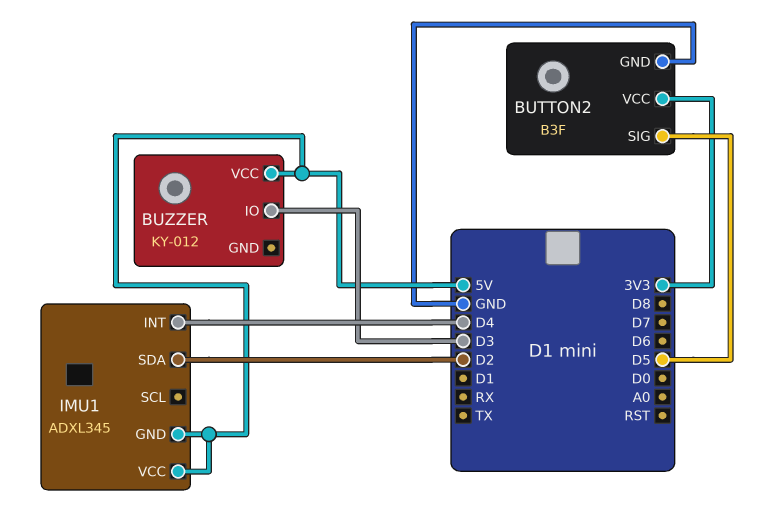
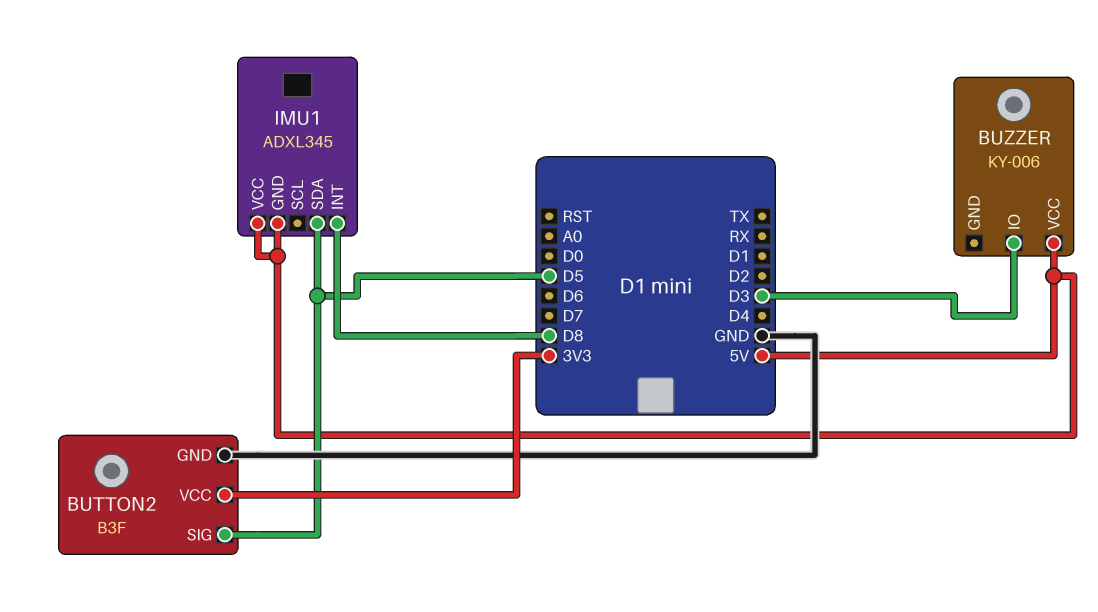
BUZZER: KY-012 -> KY-006
IMU1 pin INT: D4 -> D8
IMU1 pin SDA: D2 -> D5

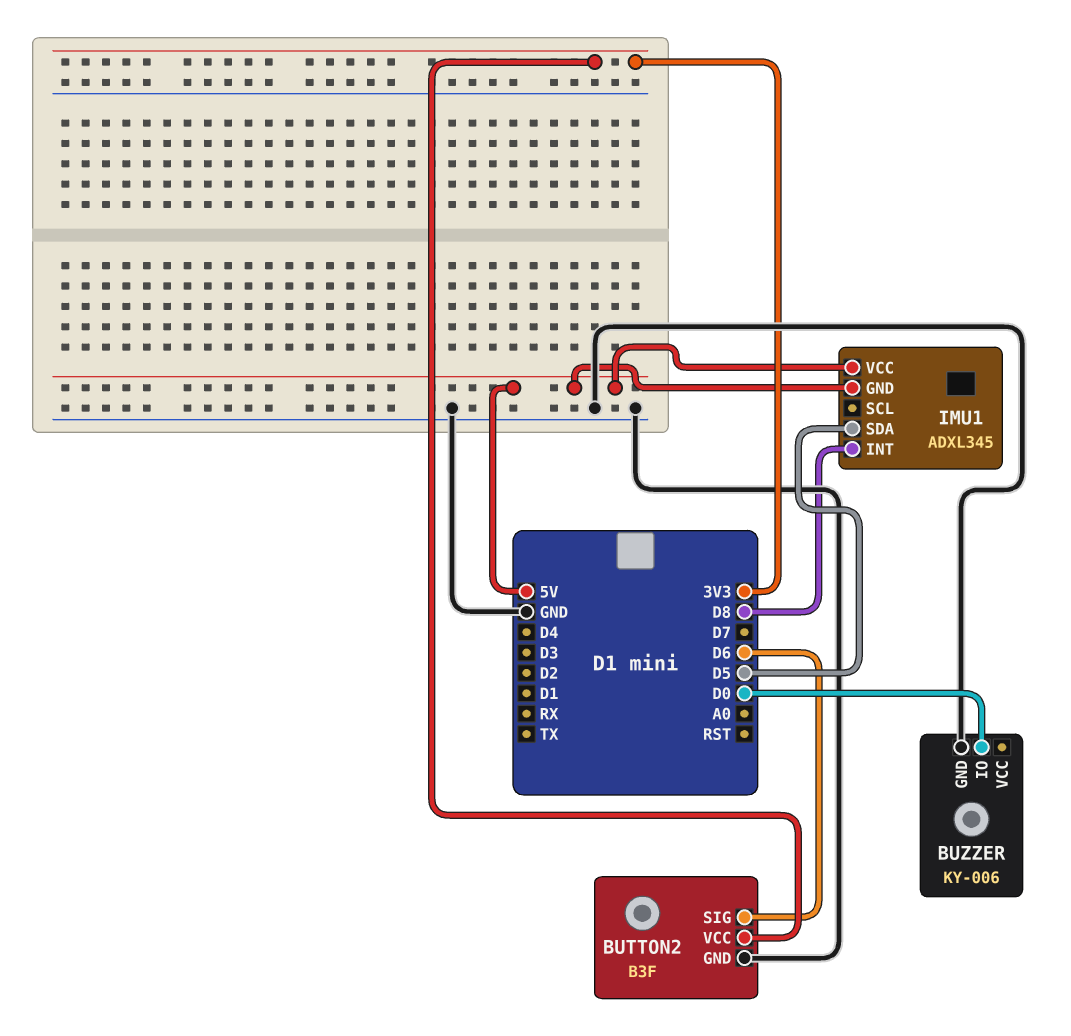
BUTTON2 pin SIG: D5 -> D6
BUZZER pin GND: none -> GND
BUZZER pin IO: D3 -> D0
BUZZER pin VCC: 5V -> none

